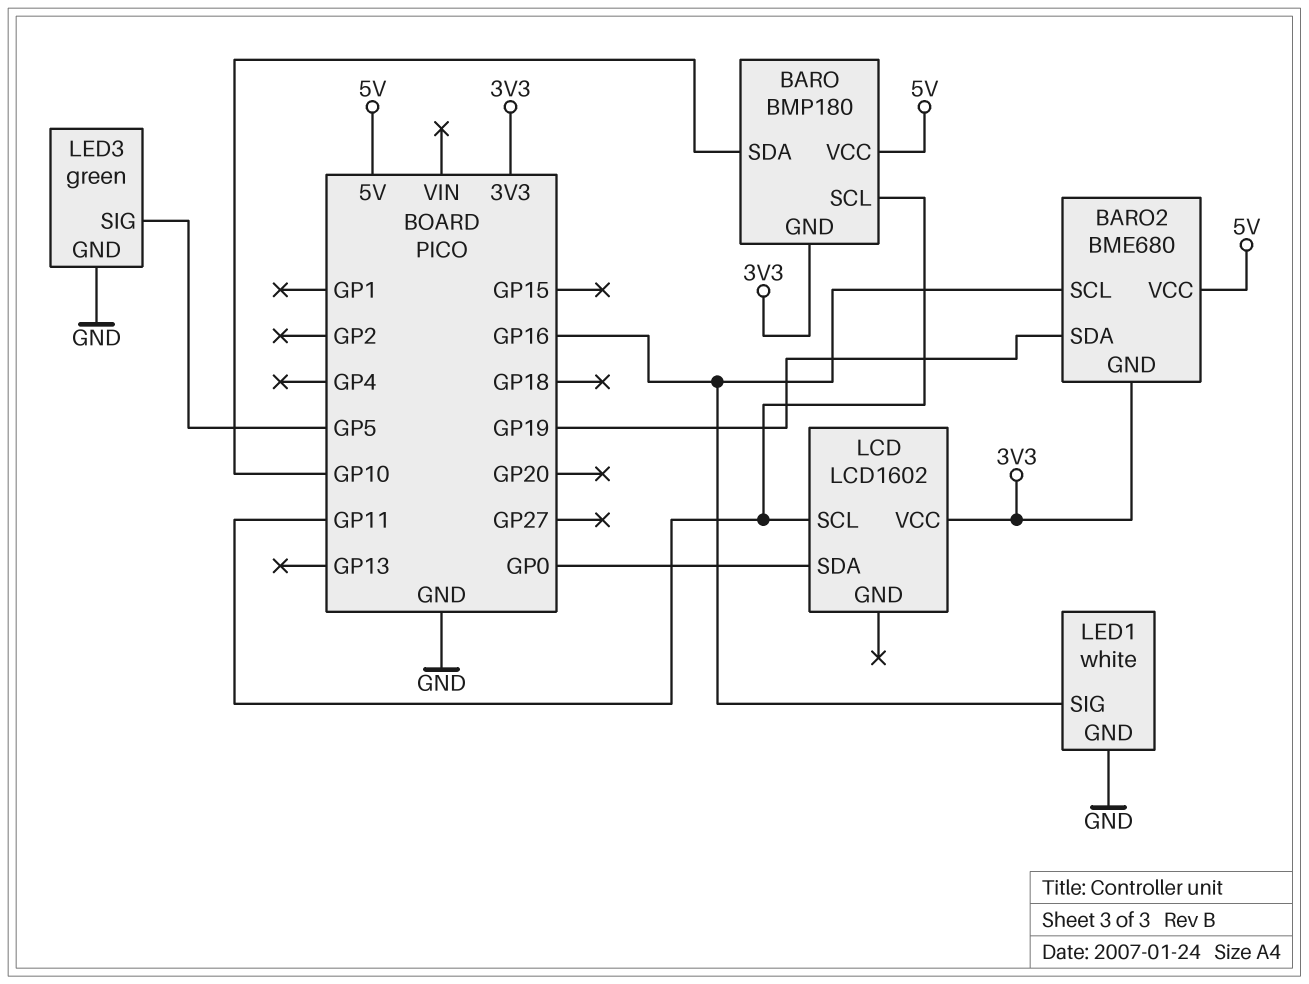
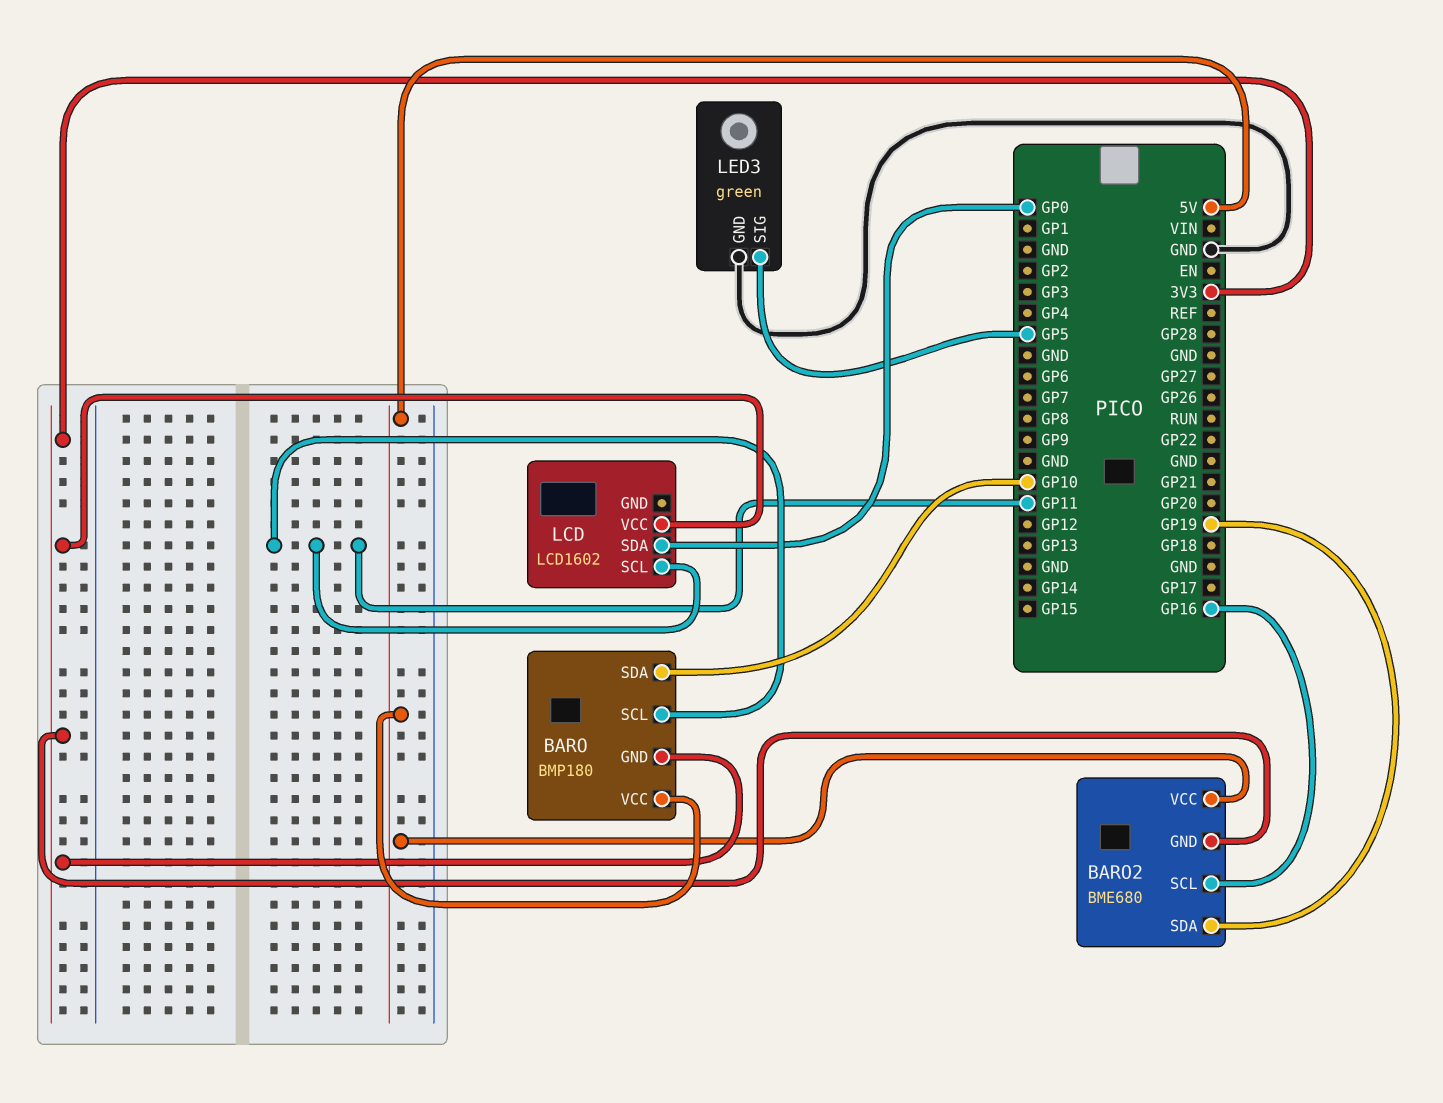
LED1: white -> none
LED1 pin GND: GND -> none
LED1 pin SIG: GP16 -> none

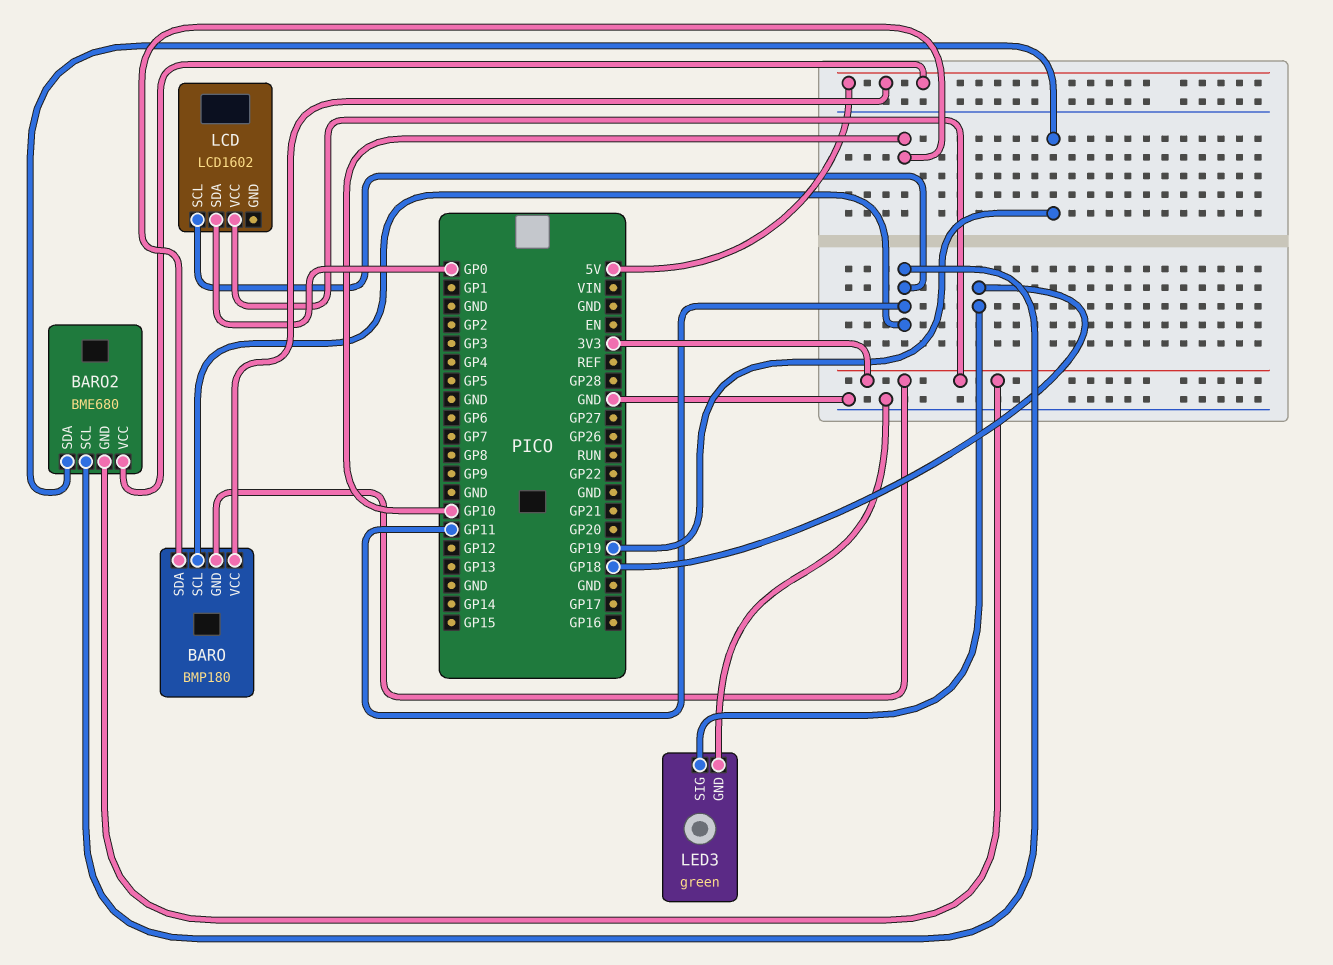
BARO2 pin SCL: GP16 -> GP11
LED3 pin SIG: GP5 -> GP18

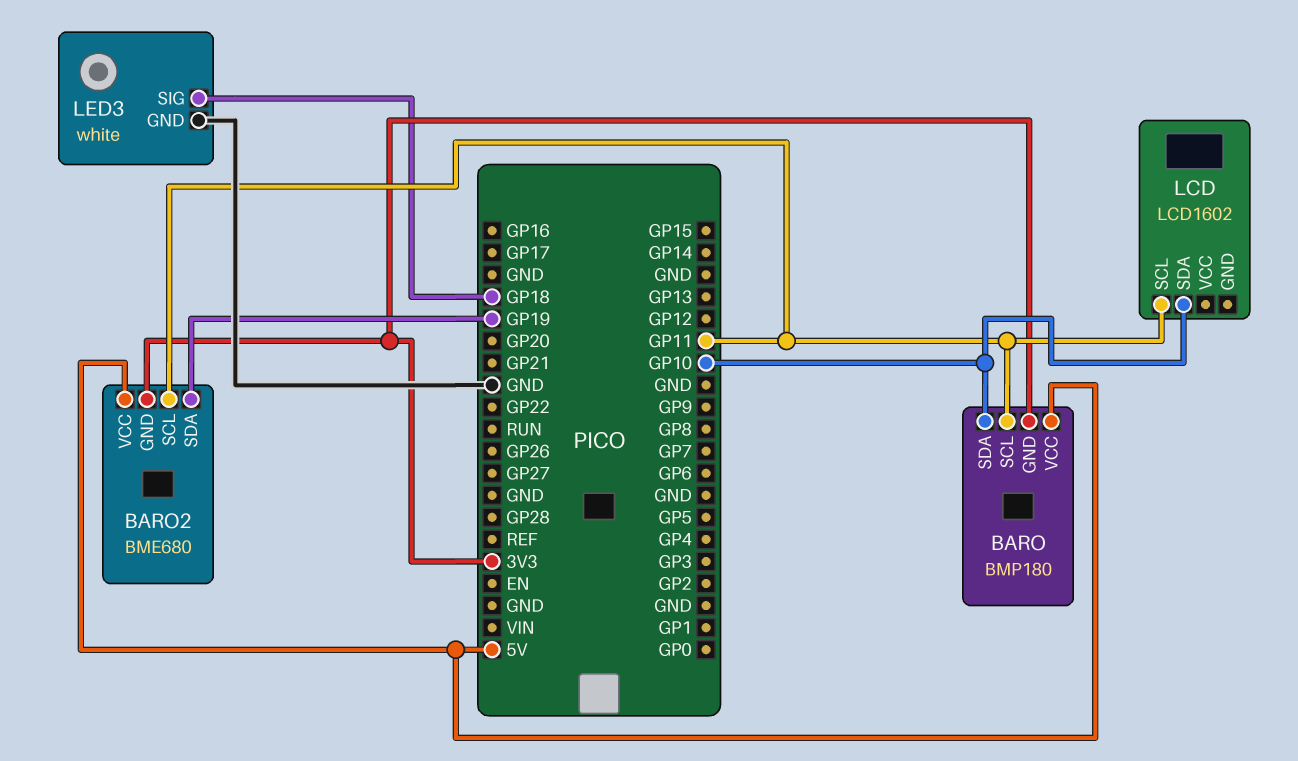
LCD pin SDA: GP0 -> GP10
LCD pin VCC: 3V3 -> none
LED3: green -> white

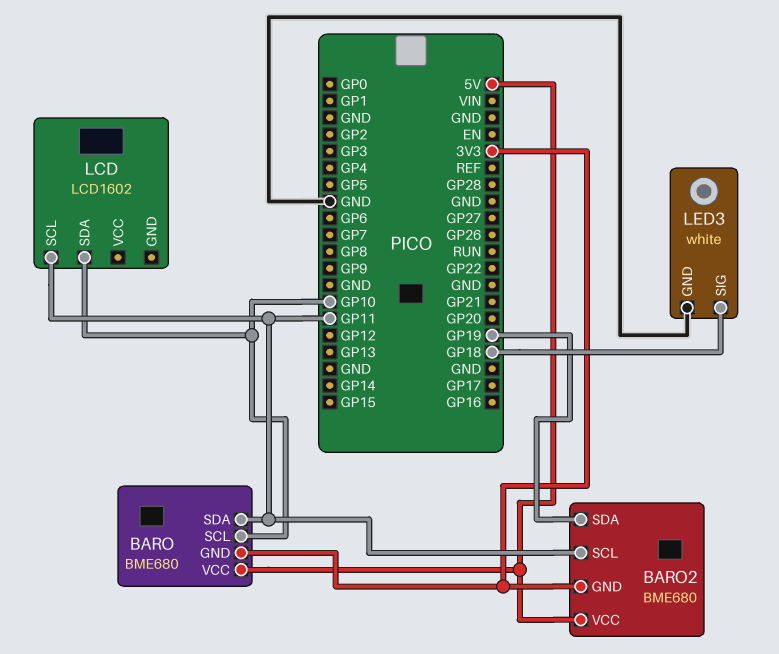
BARO: BMP180 -> BME680
BARO pin SCL: GP11 -> GP10
BARO pin SDA: GP10 -> GP11

